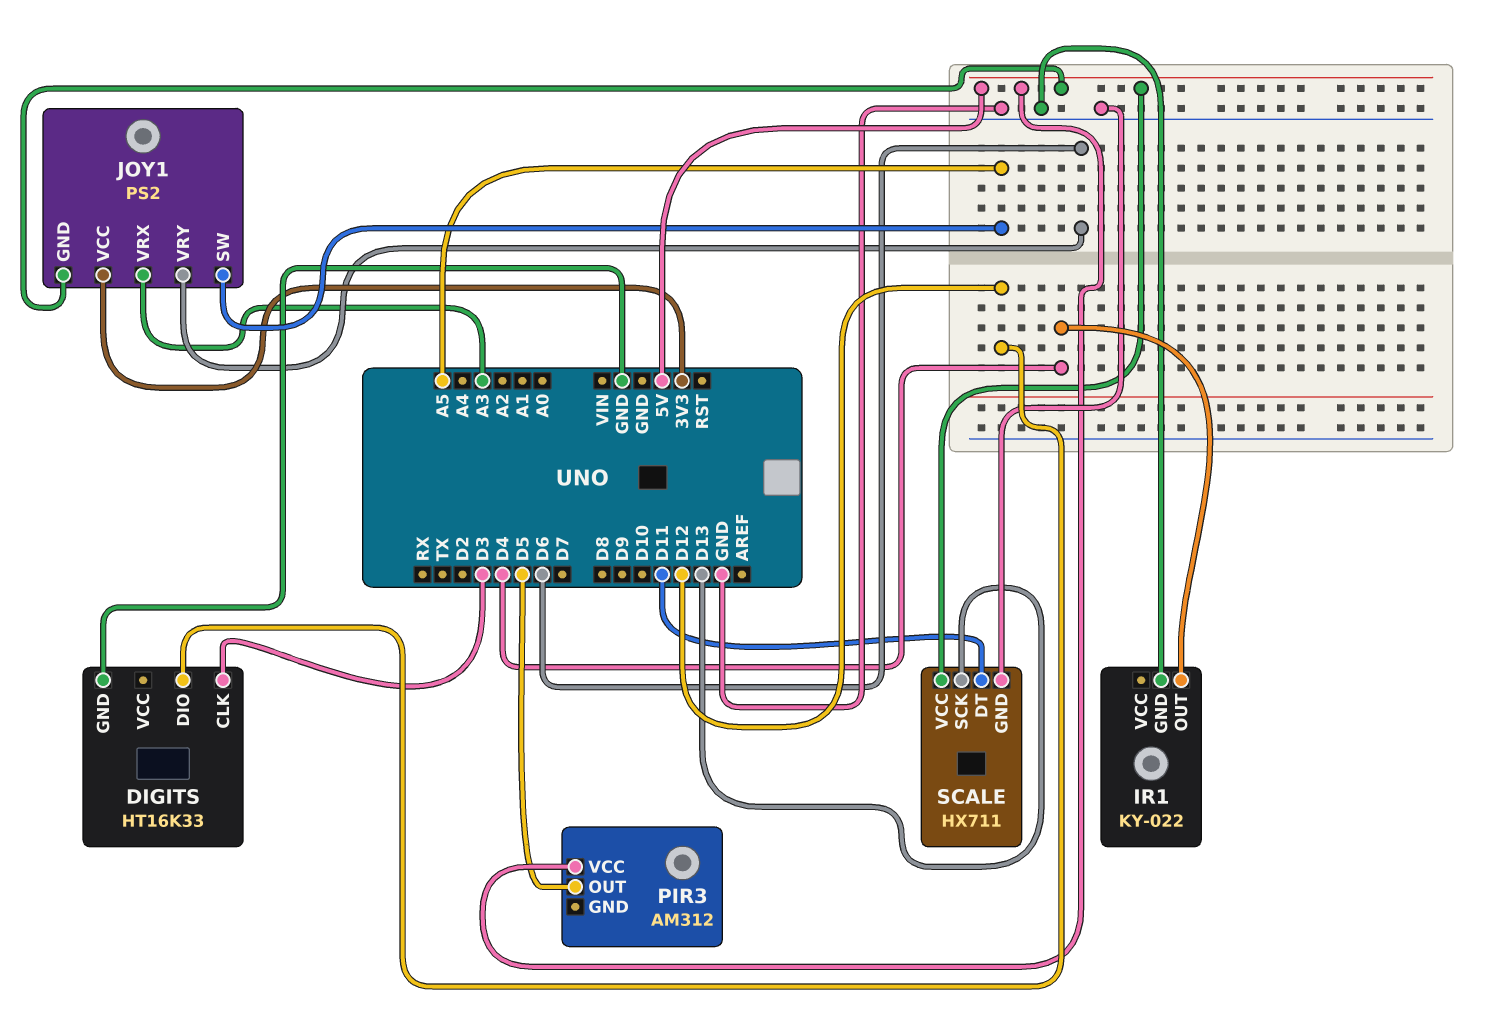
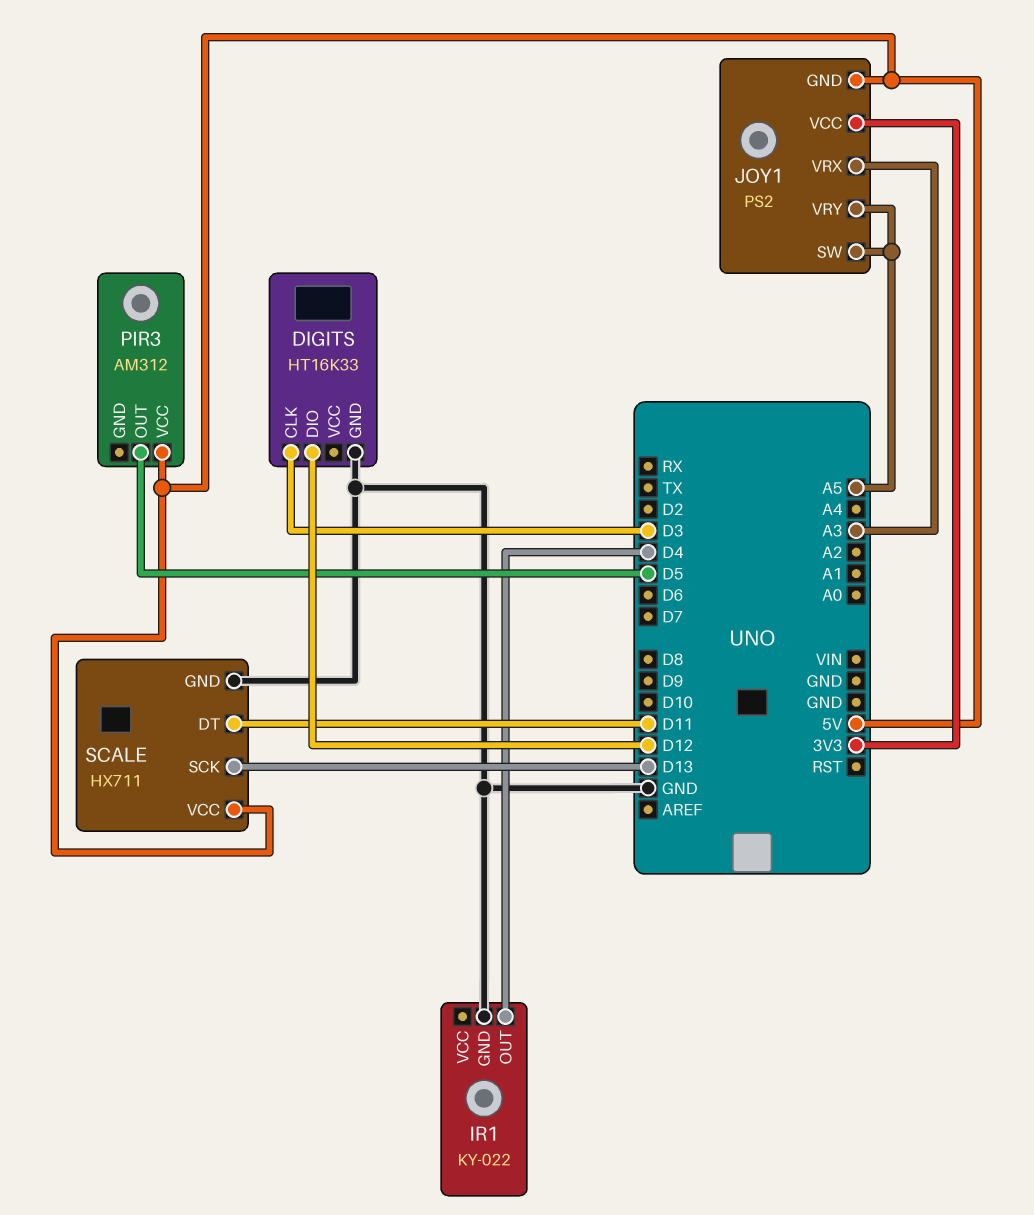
JOY1 pin VRY: D6 -> A5

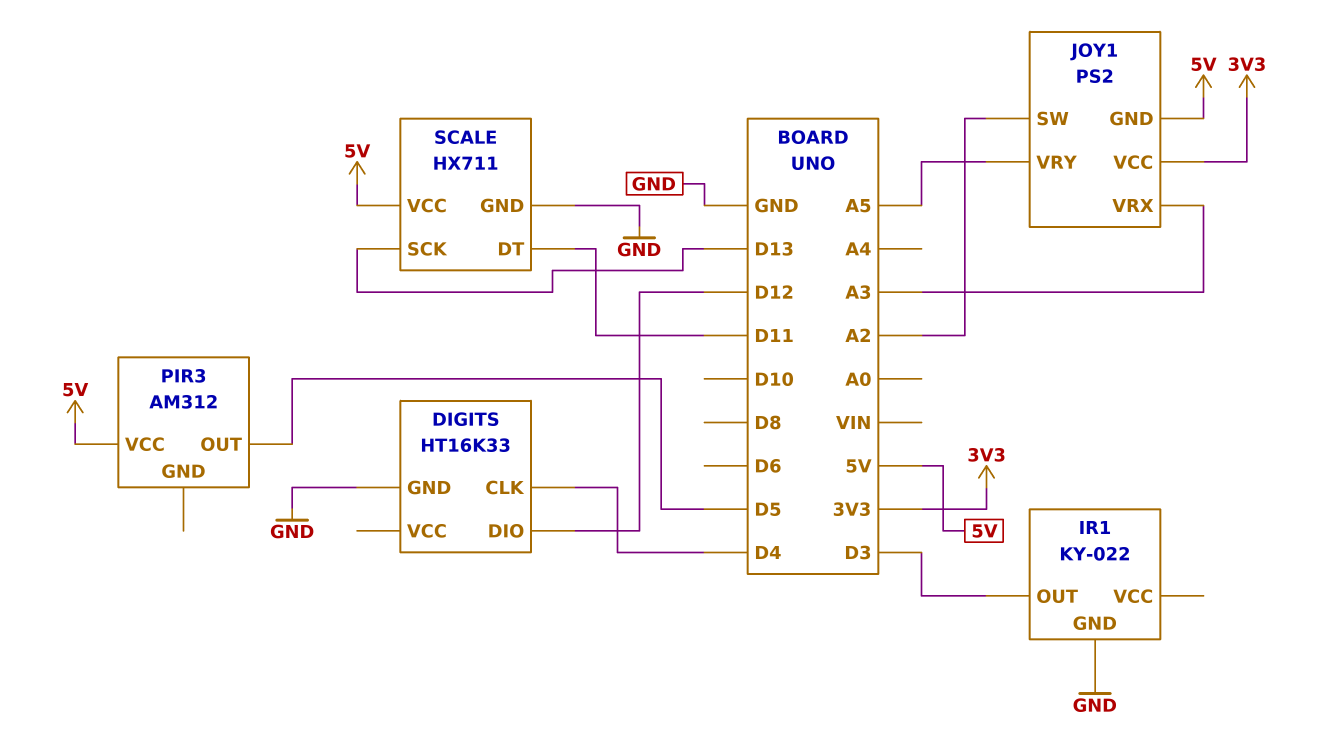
DIGITS pin CLK: D3 -> D4
IR1 pin OUT: D4 -> D3
JOY1 pin SW: A5 -> A2

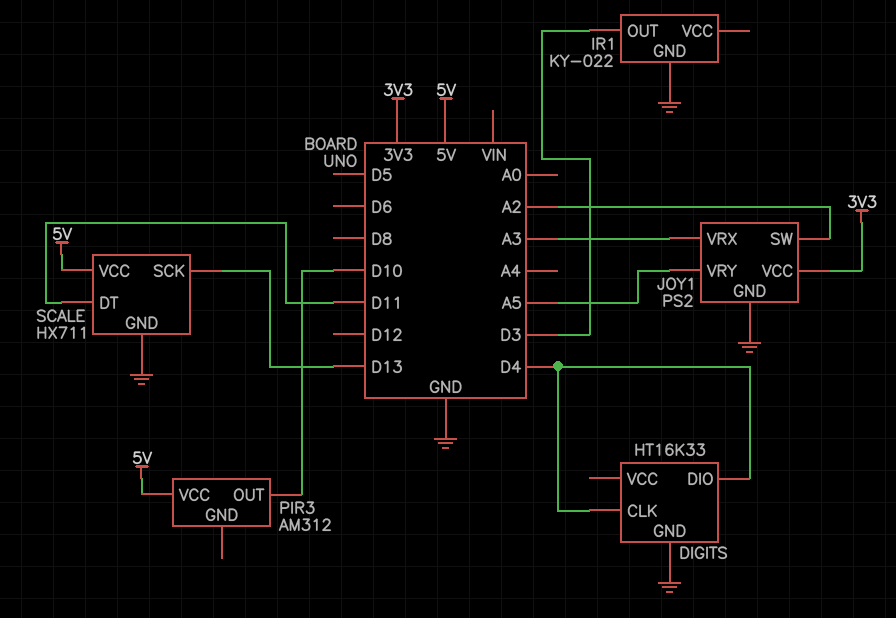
DIGITS pin DIO: D12 -> D4
JOY1 pin GND: 5V -> GND
PIR3 pin OUT: D5 -> D10

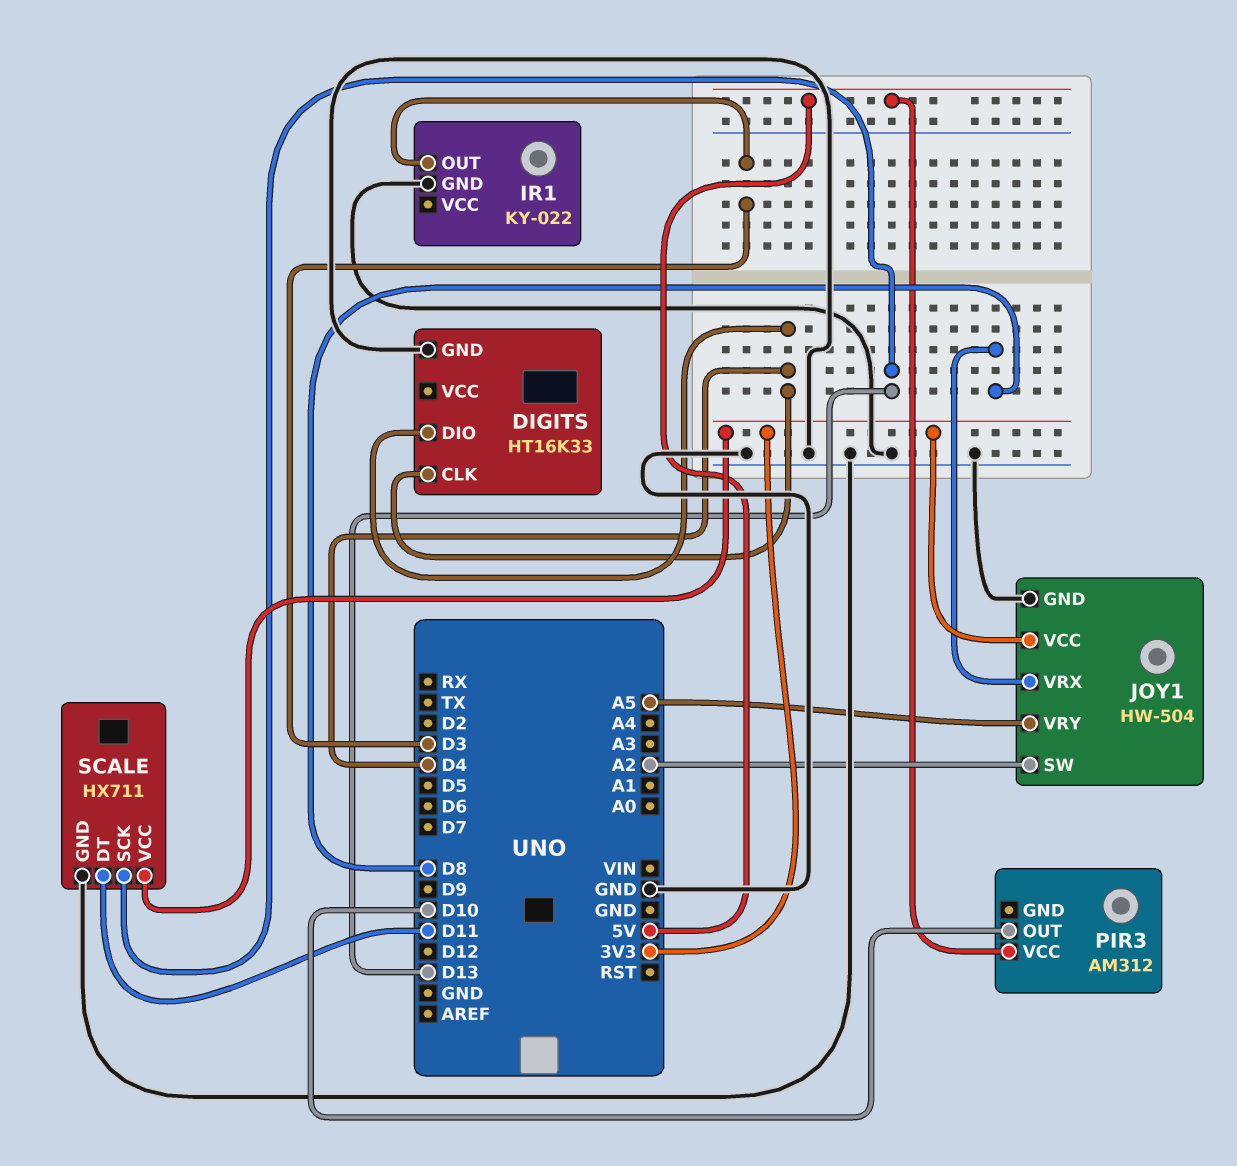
JOY1: PS2 -> HW-504
JOY1 pin VRX: A3 -> D8
SCALE pin VCC: 5V -> 3V3

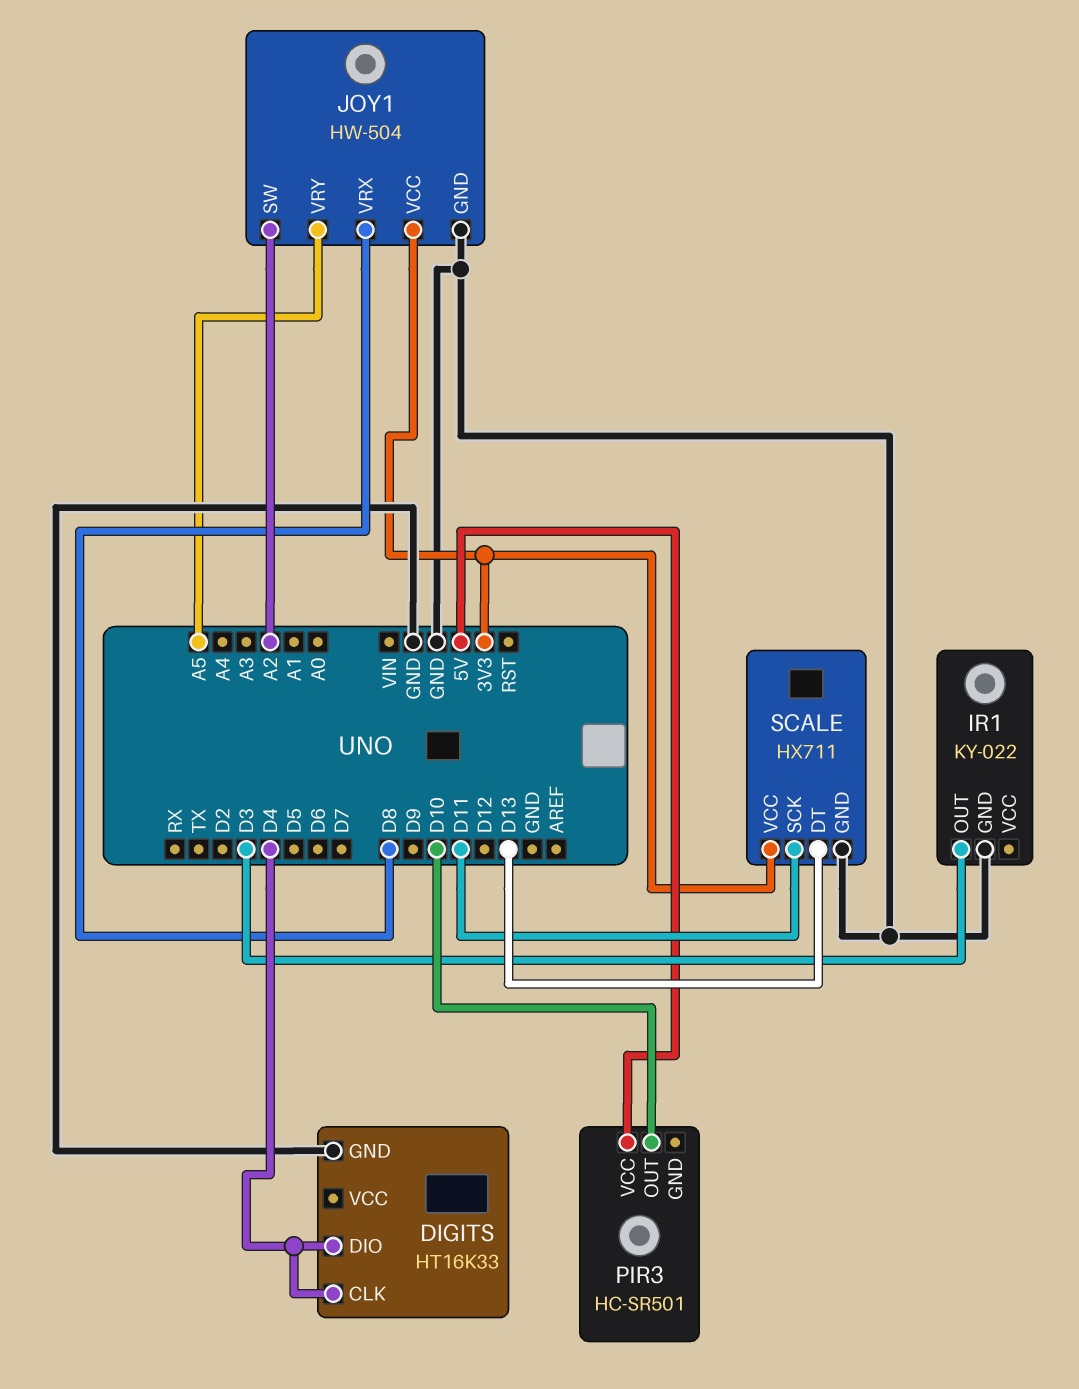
PIR3: AM312 -> HC-SR501
SCALE pin DT: D11 -> D13
SCALE pin SCK: D13 -> D11

